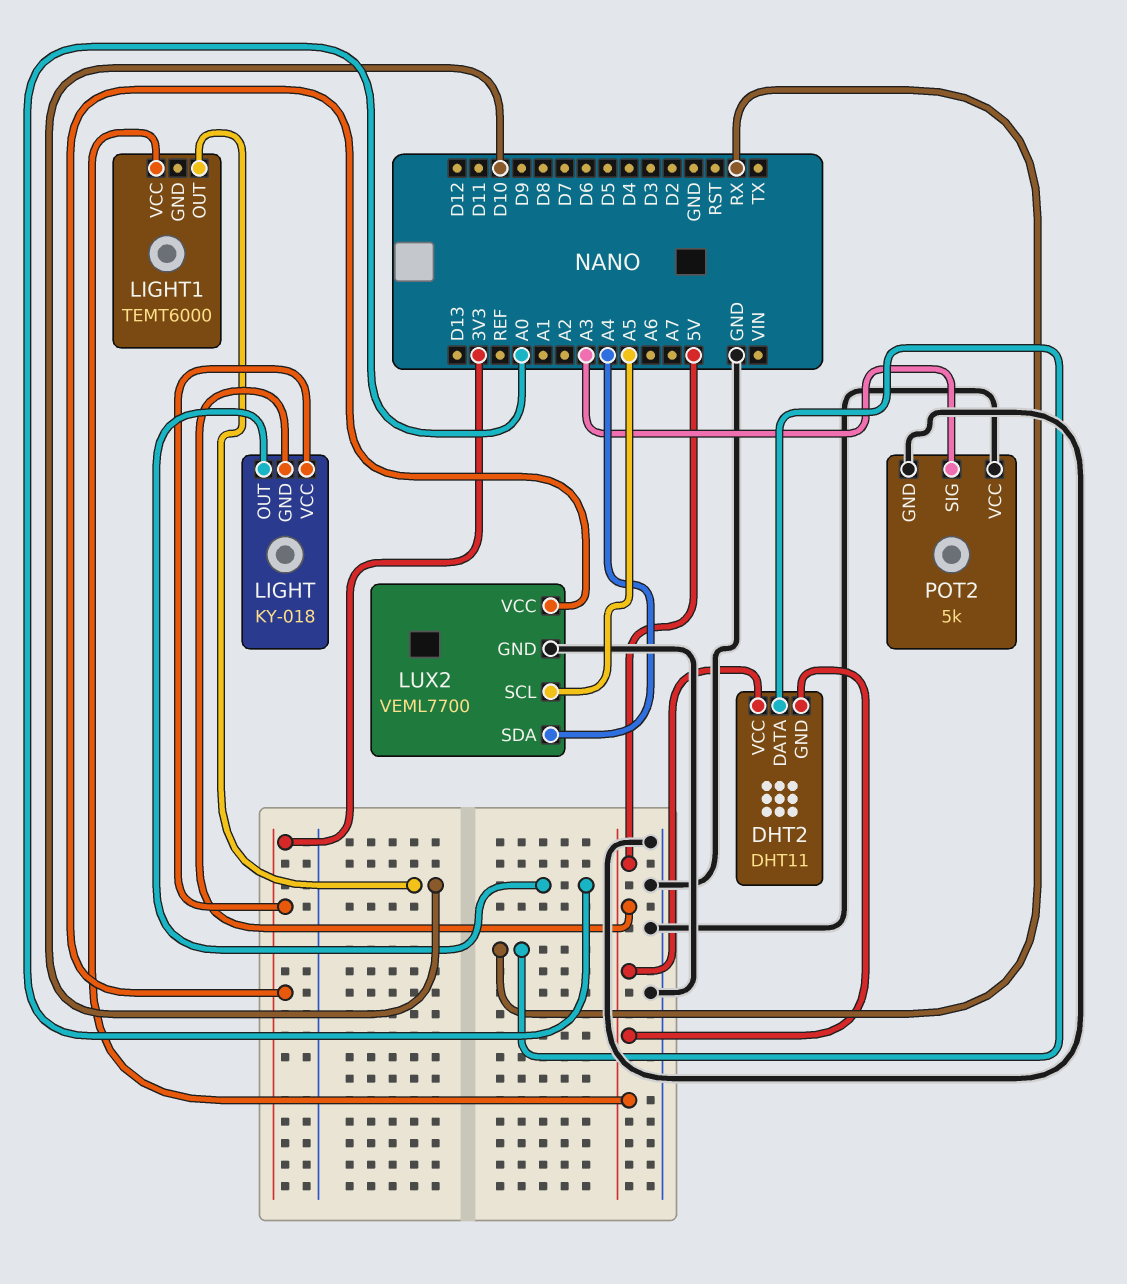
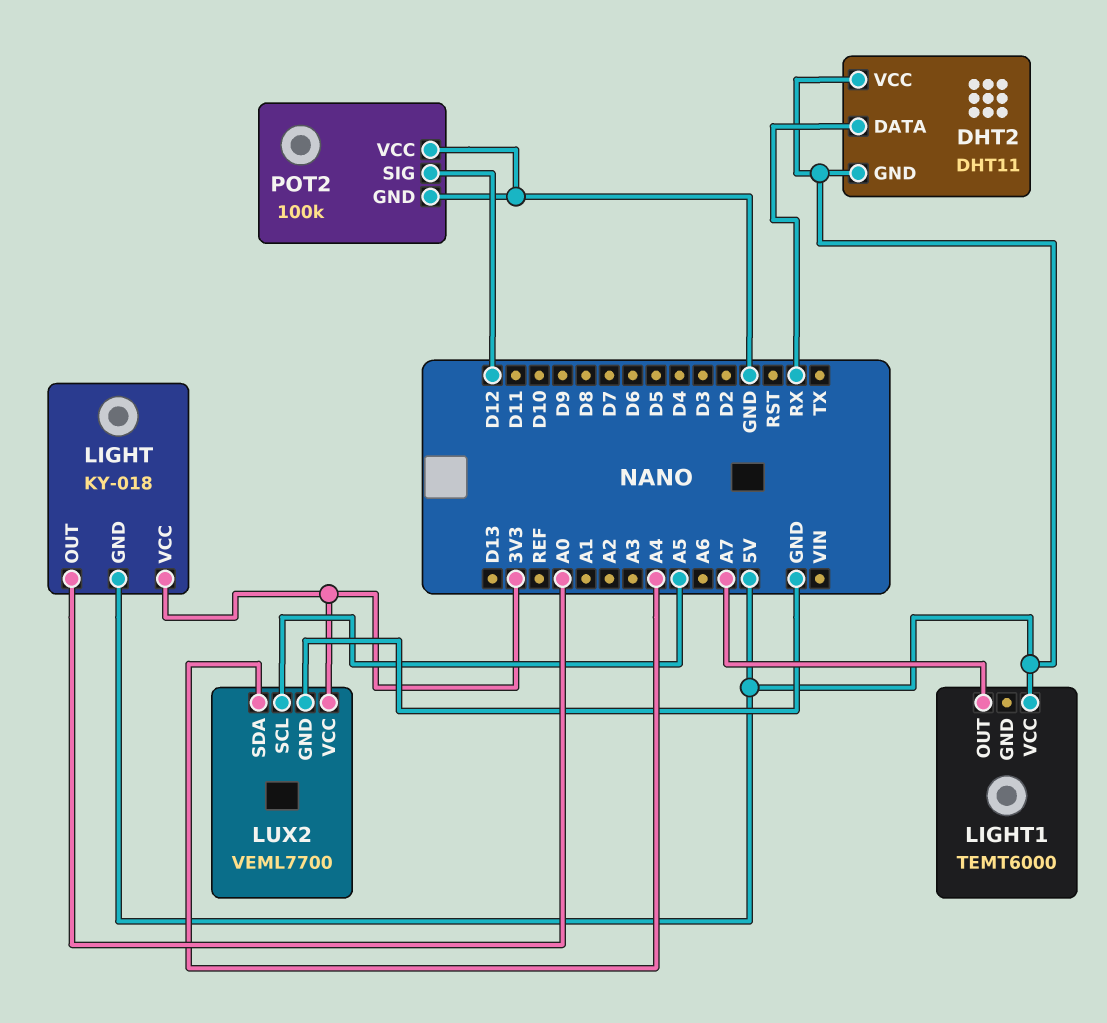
LIGHT1 pin OUT: D10 -> A7
POT2: 5k -> 100k
POT2 pin SIG: A3 -> D12

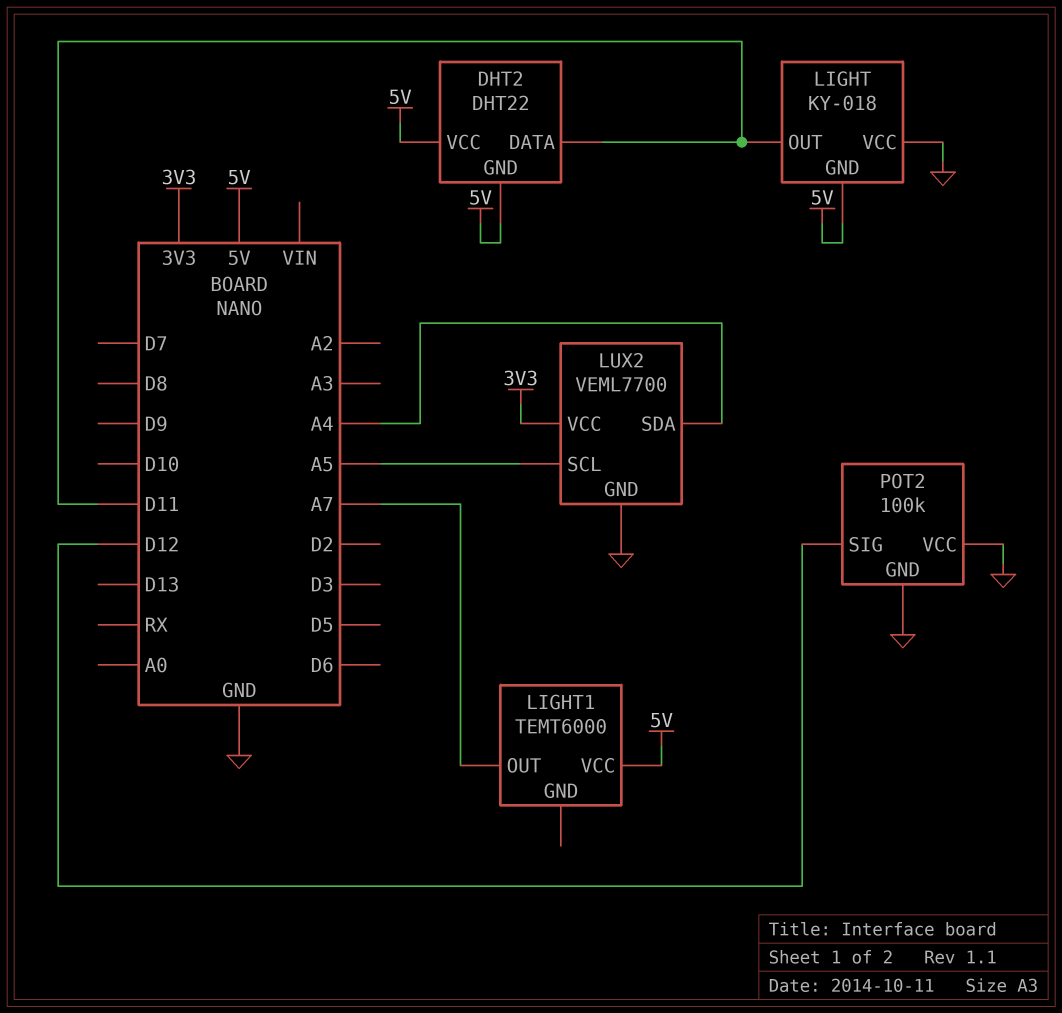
DHT2: DHT11 -> DHT22
DHT2 pin DATA: RX -> D11
LIGHT pin OUT: A0 -> D11
LIGHT pin VCC: 3V3 -> GND

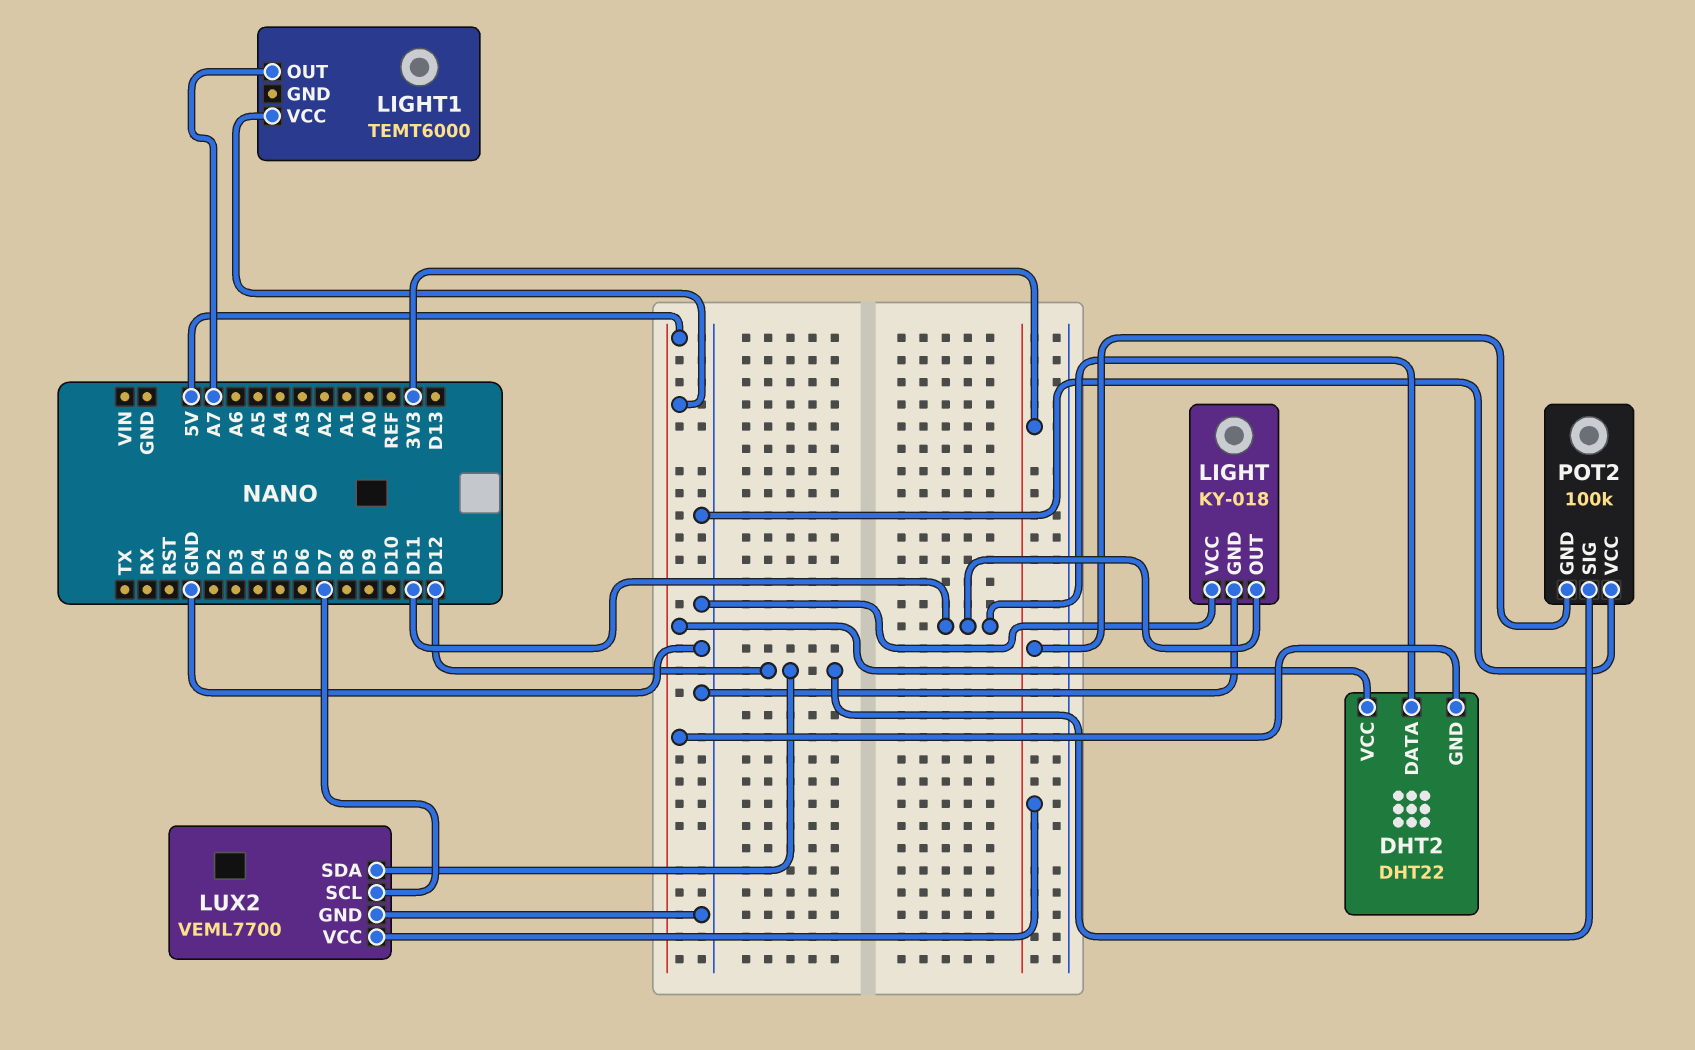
LIGHT pin GND: 5V -> GND
LUX2 pin SCL: A5 -> D7
LUX2 pin SDA: A4 -> D12
POT2 pin GND: GND -> 3V3

